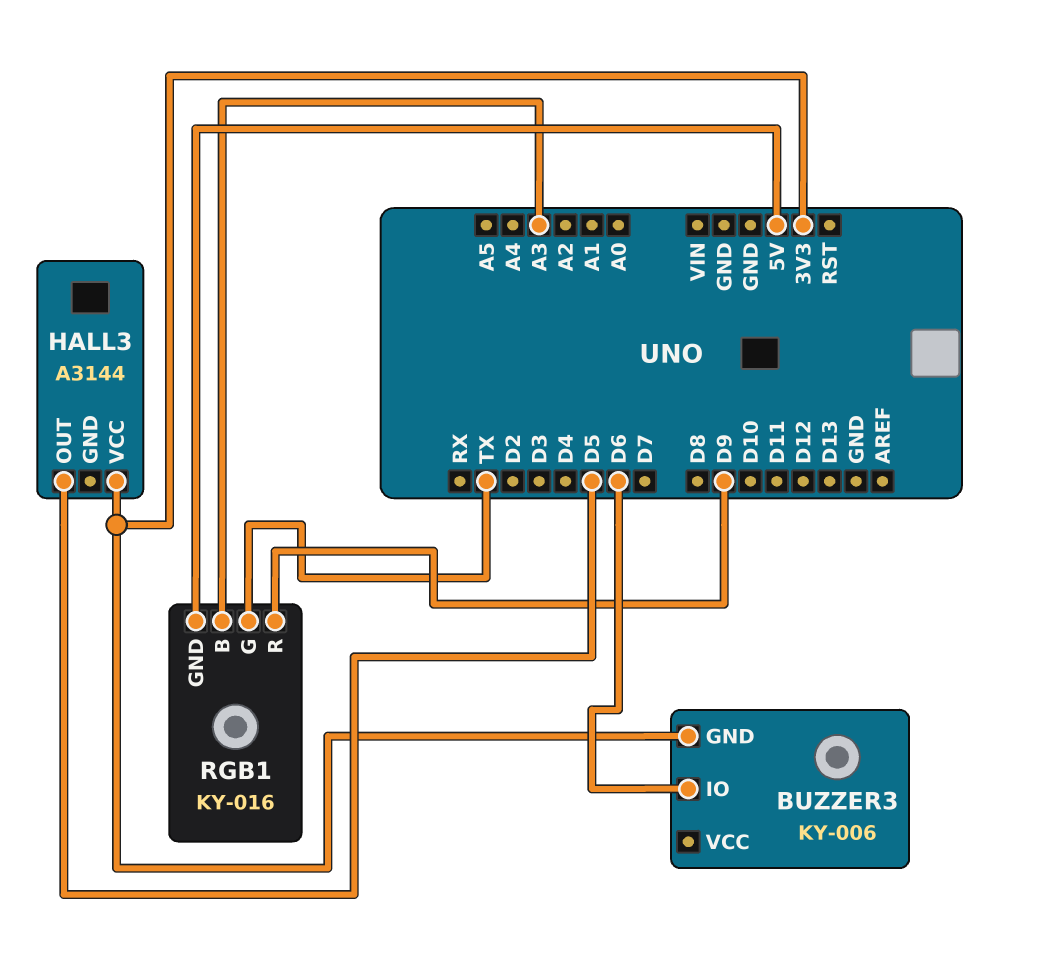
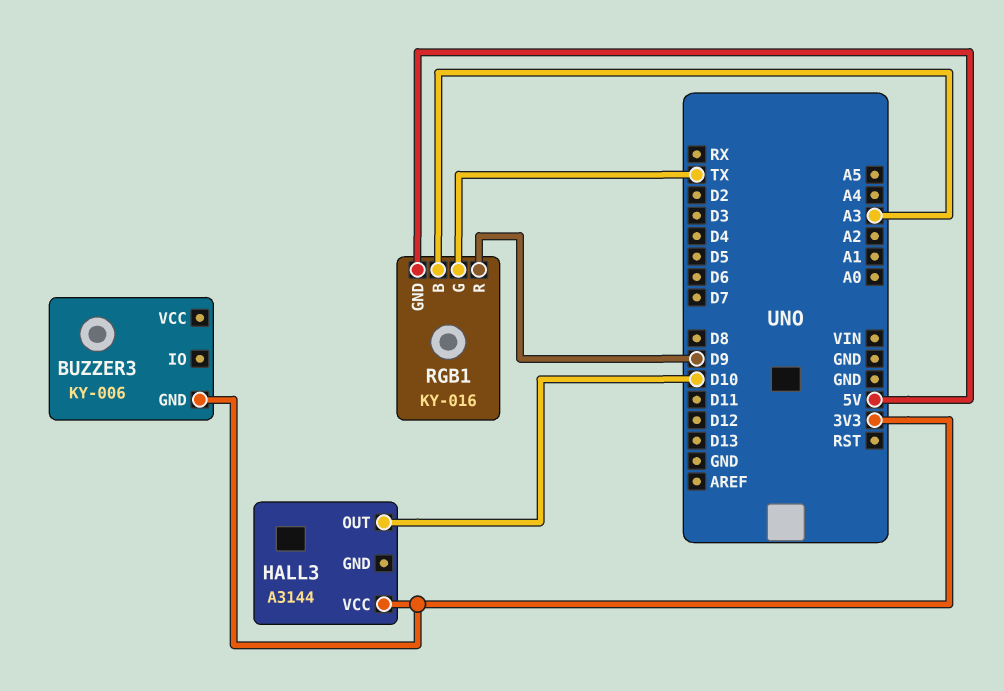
BUZZER3 pin IO: D6 -> none
HALL3 pin OUT: D5 -> D10

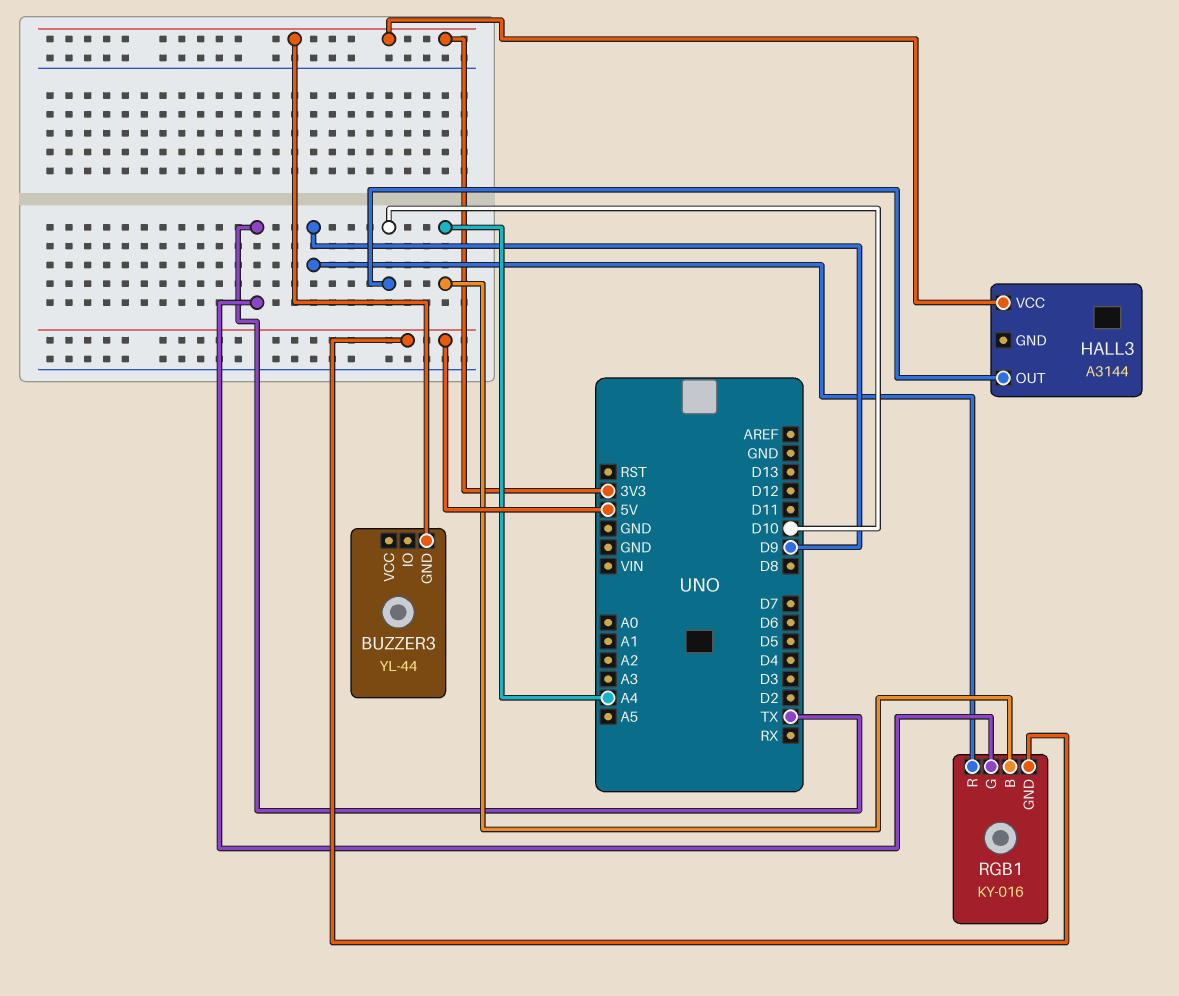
BUZZER3: KY-006 -> YL-44
RGB1 pin B: A3 -> A4

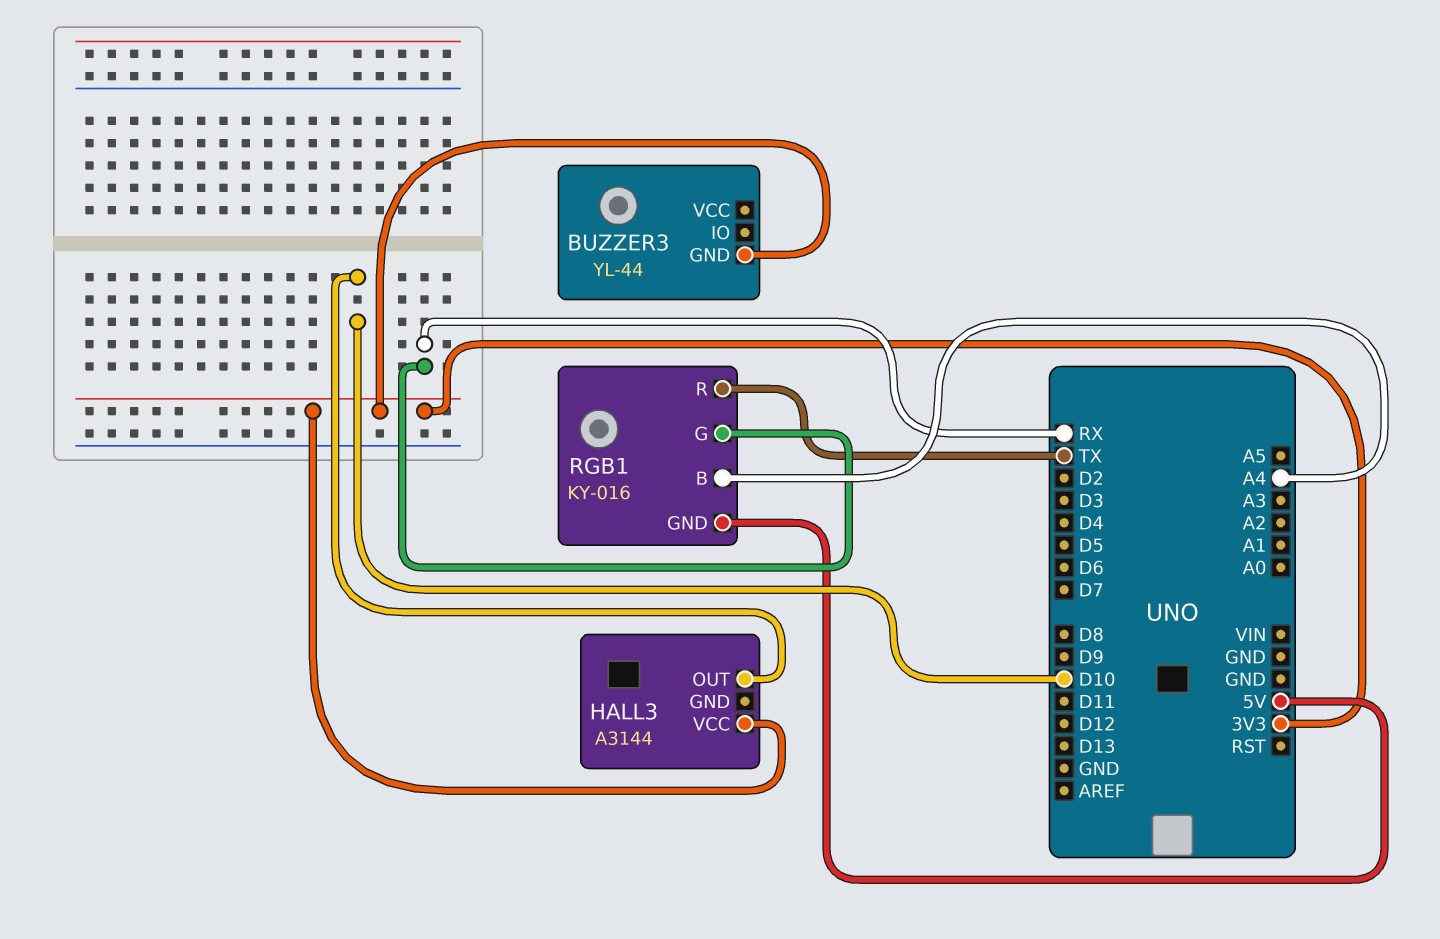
RGB1 pin G: TX -> RX
RGB1 pin R: D9 -> TX

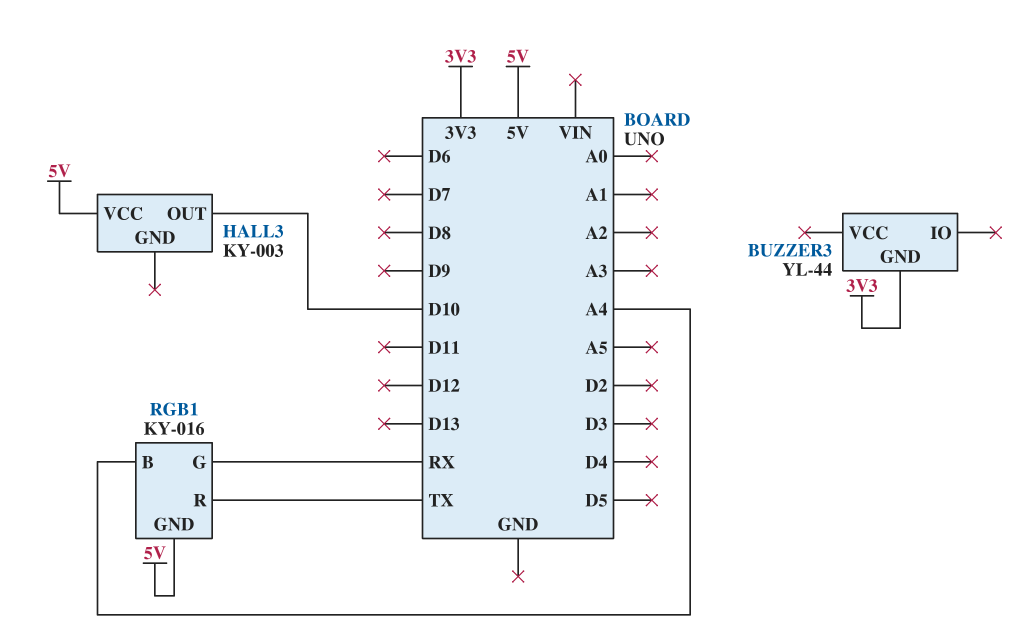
HALL3: A3144 -> KY-003
HALL3 pin VCC: 3V3 -> 5V

